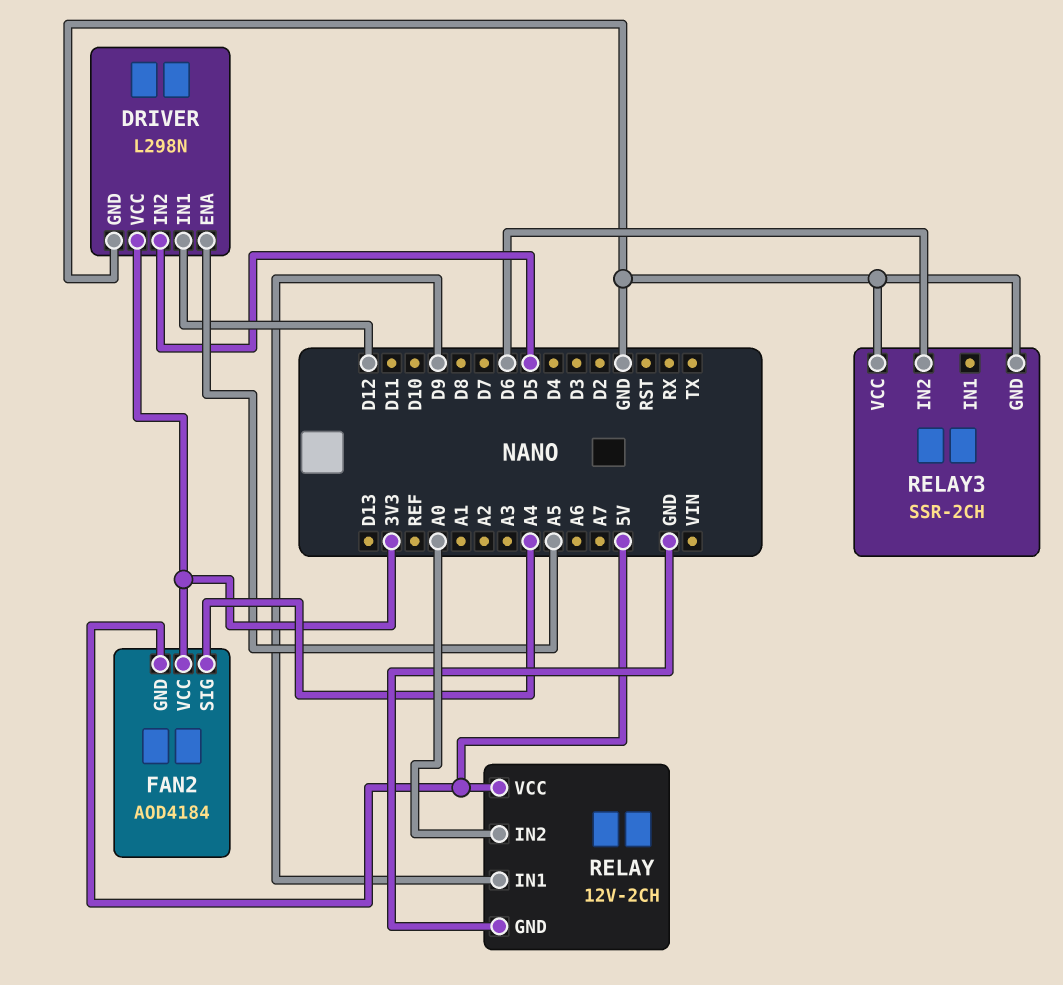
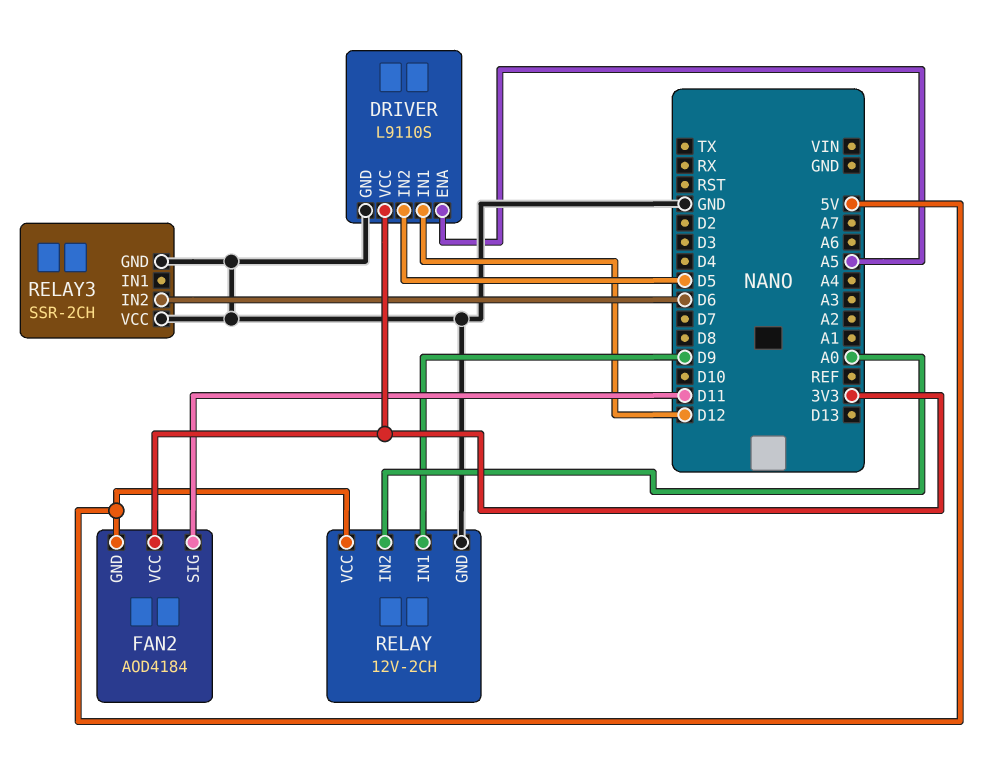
DRIVER: L298N -> L9110S
FAN2 pin SIG: A4 -> D11

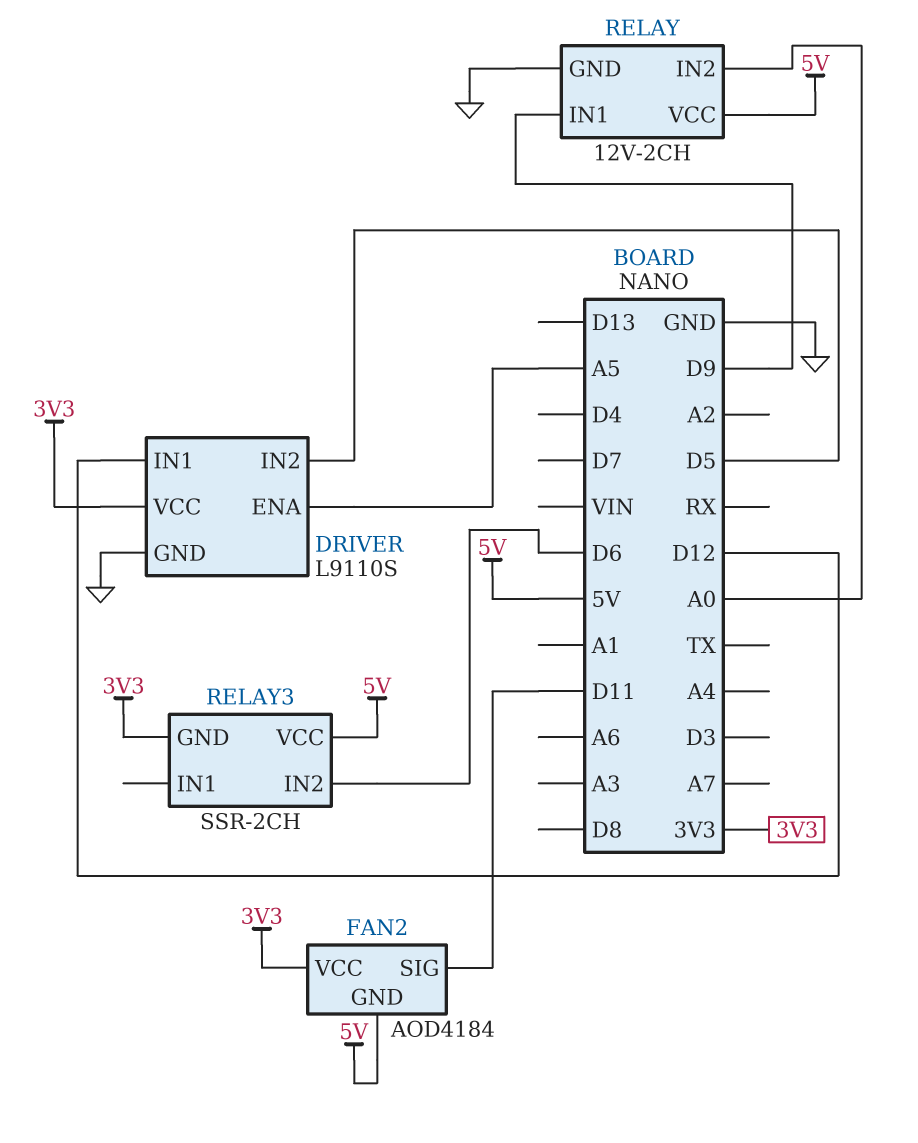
RELAY3 pin GND: GND -> 3V3
RELAY3 pin VCC: GND -> 5V

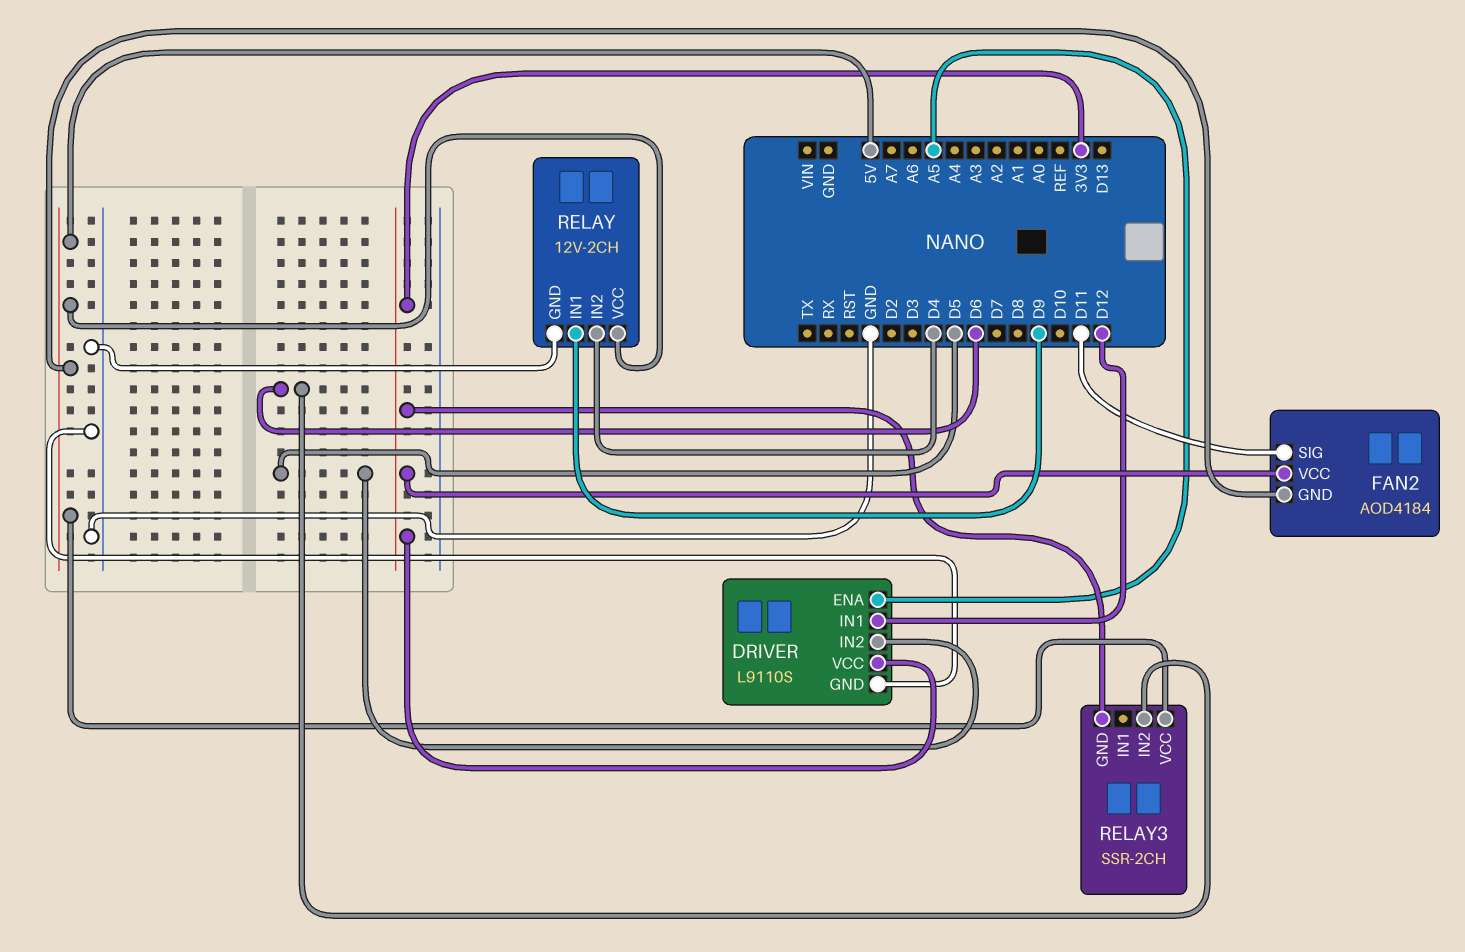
RELAY pin IN2: A0 -> D4

